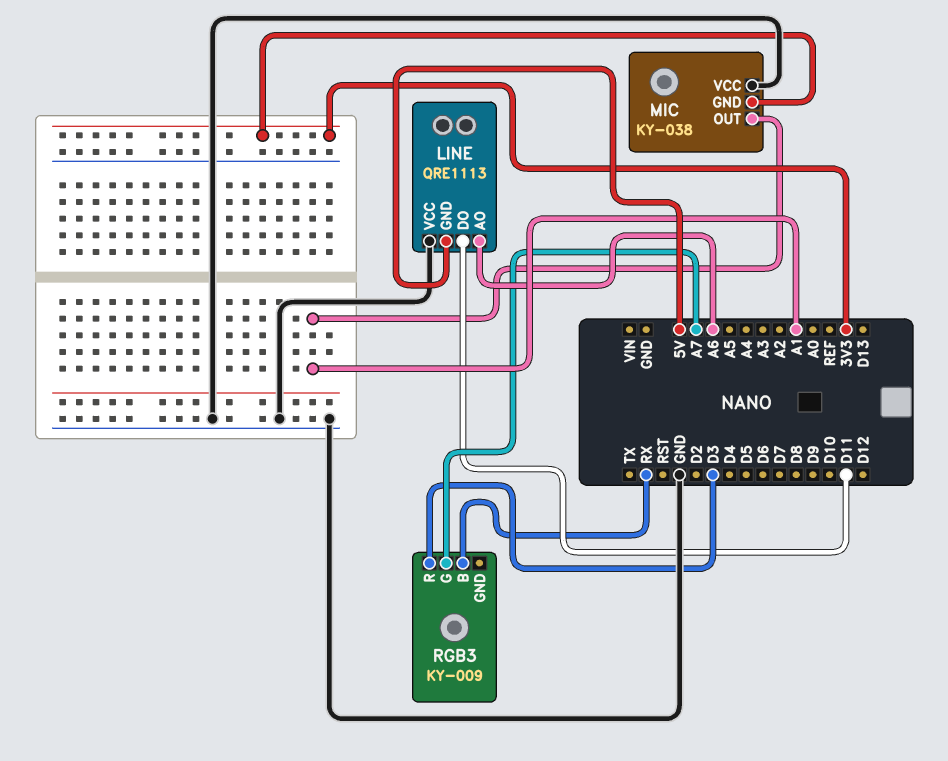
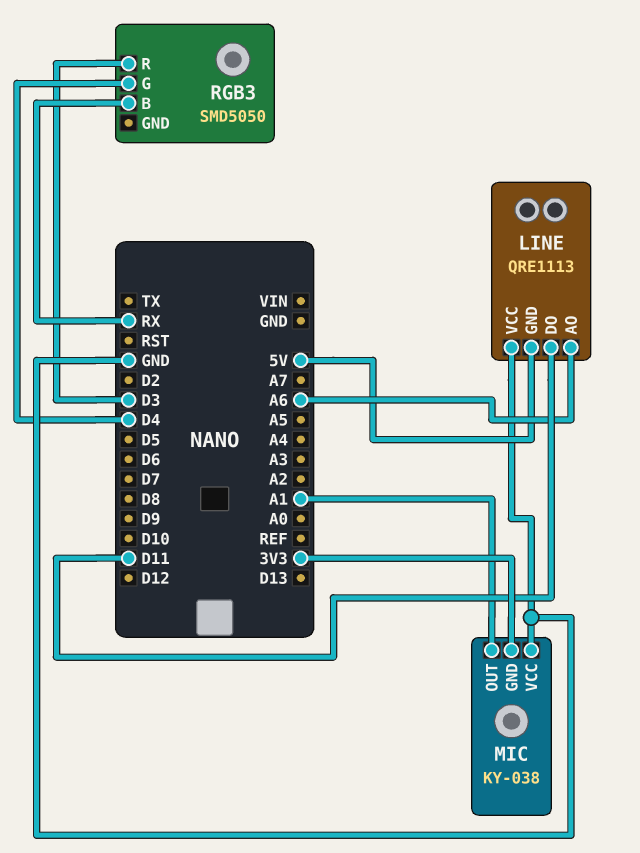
RGB3: KY-009 -> SMD5050
RGB3 pin G: A7 -> D4

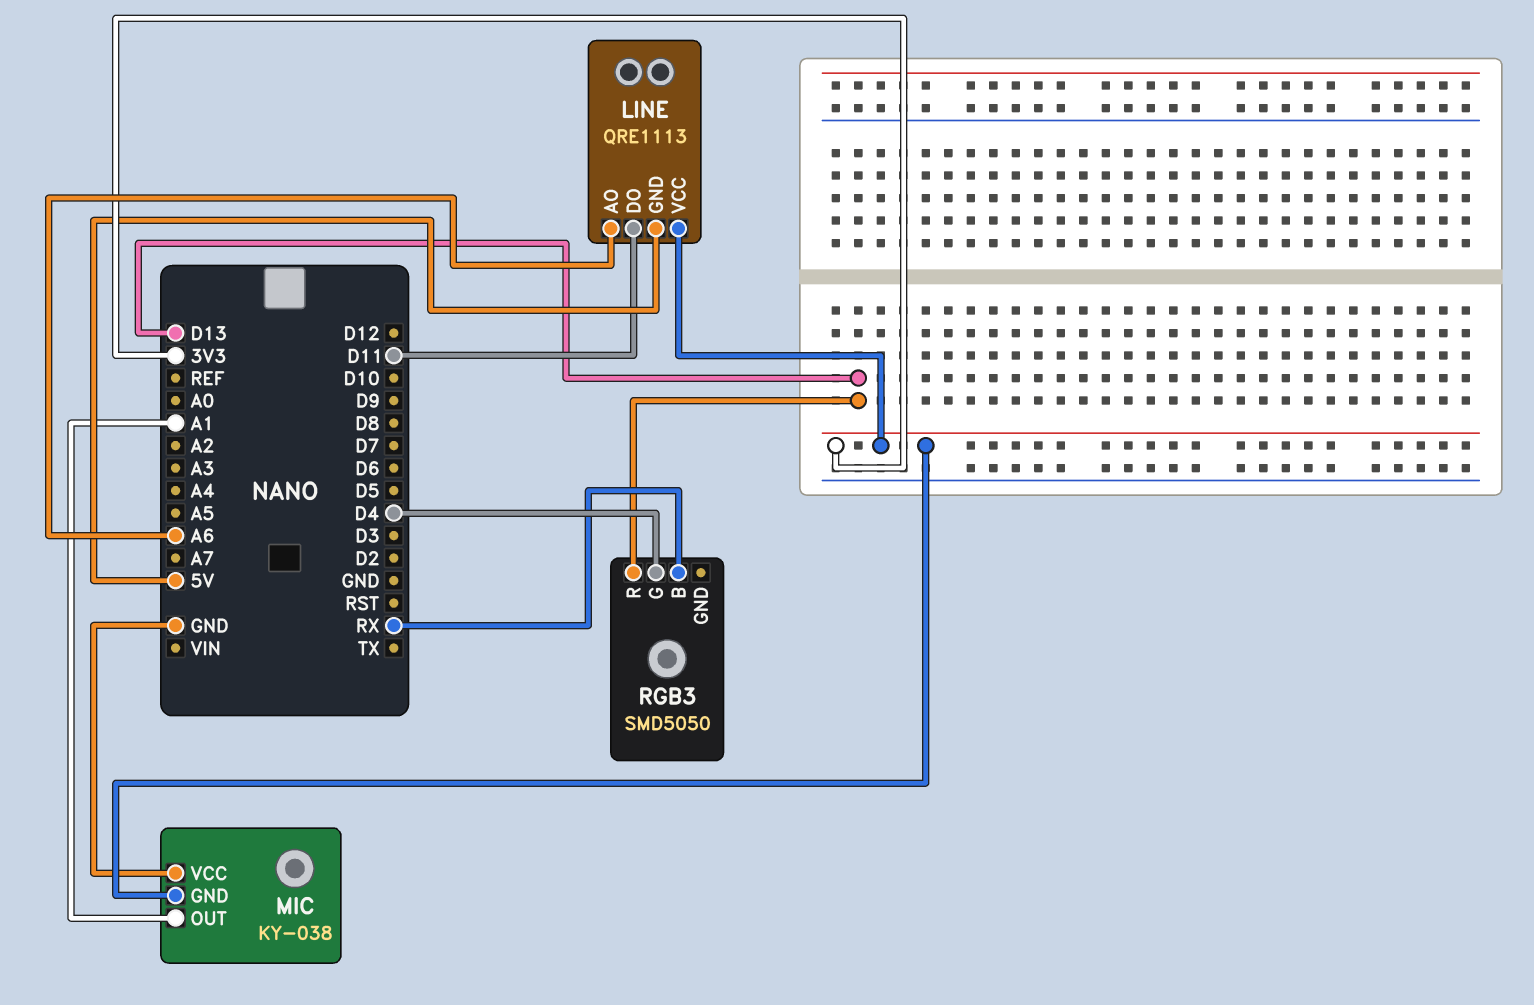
LINE pin VCC: GND -> 3V3
RGB3 pin R: D3 -> D13

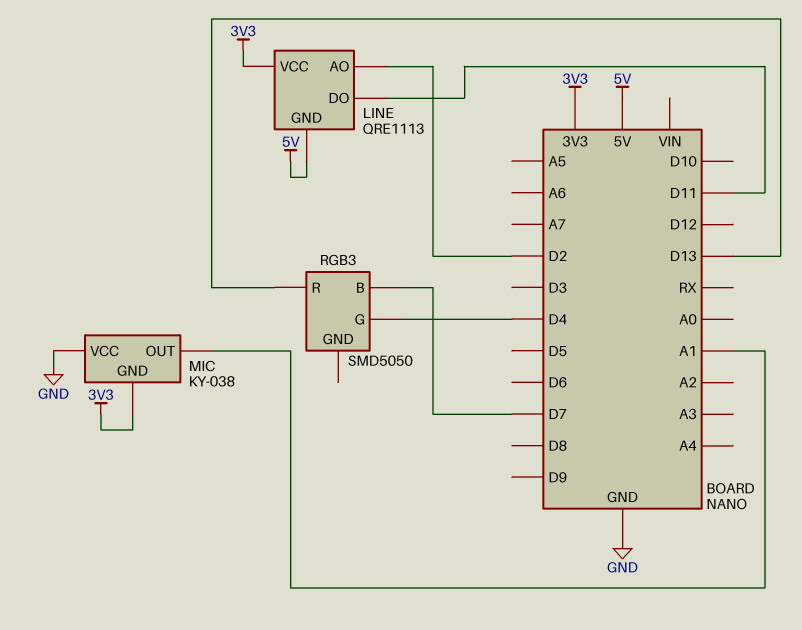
LINE pin AO: A6 -> D2
RGB3 pin B: RX -> D7

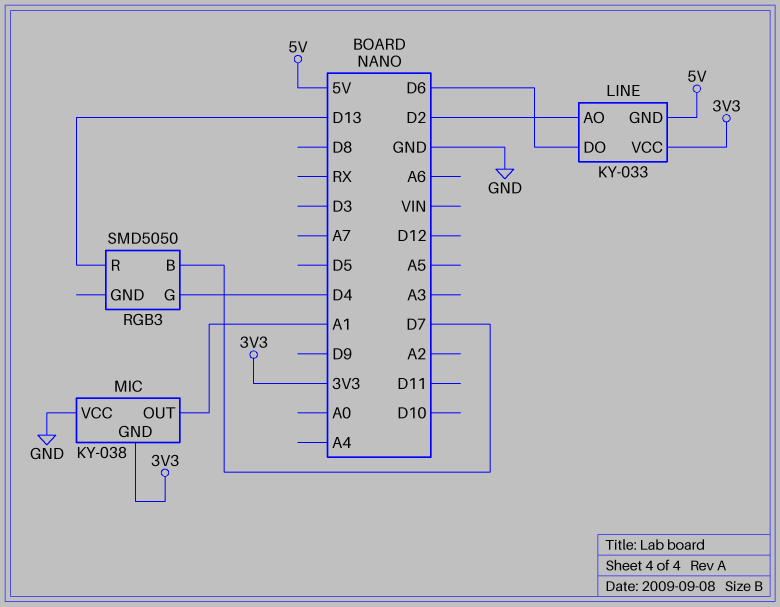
LINE: QRE1113 -> KY-033
LINE pin DO: D11 -> D6

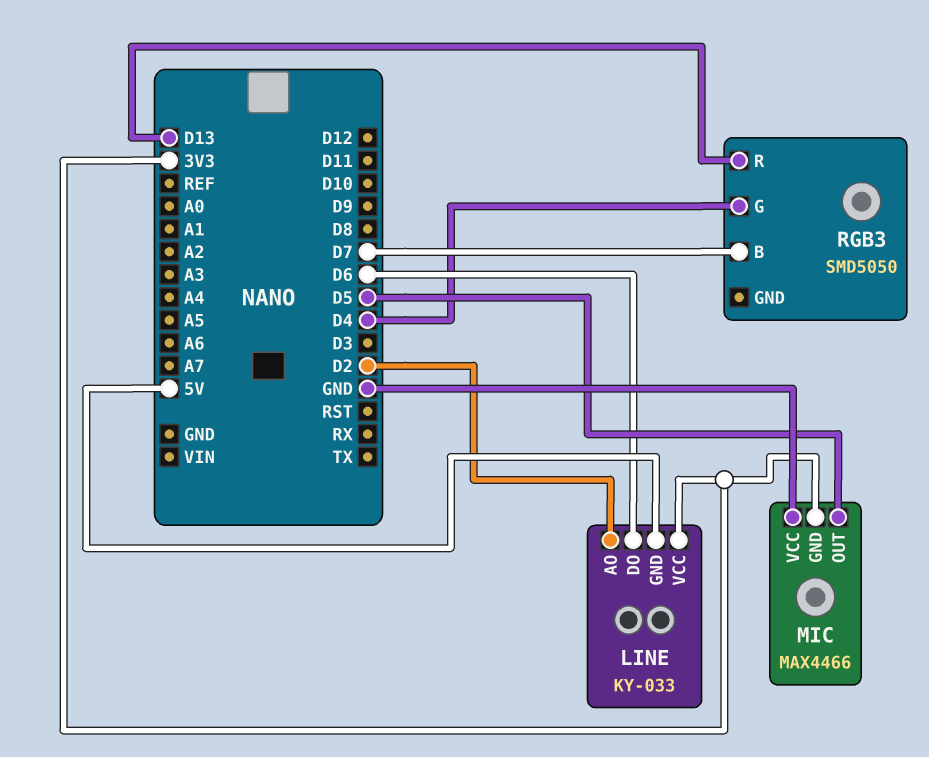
MIC: KY-038 -> MAX4466
MIC pin OUT: A1 -> D5

